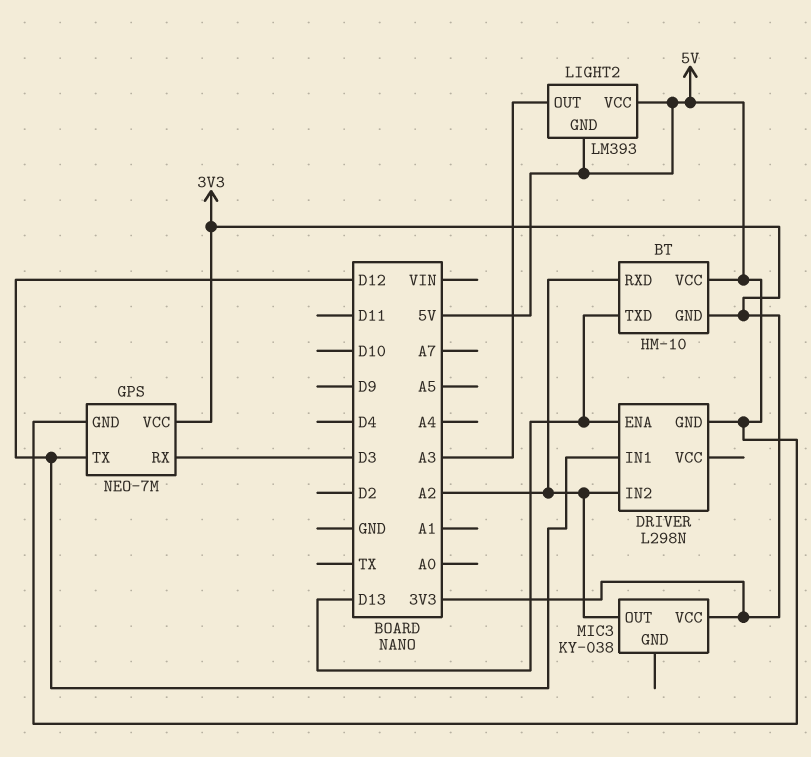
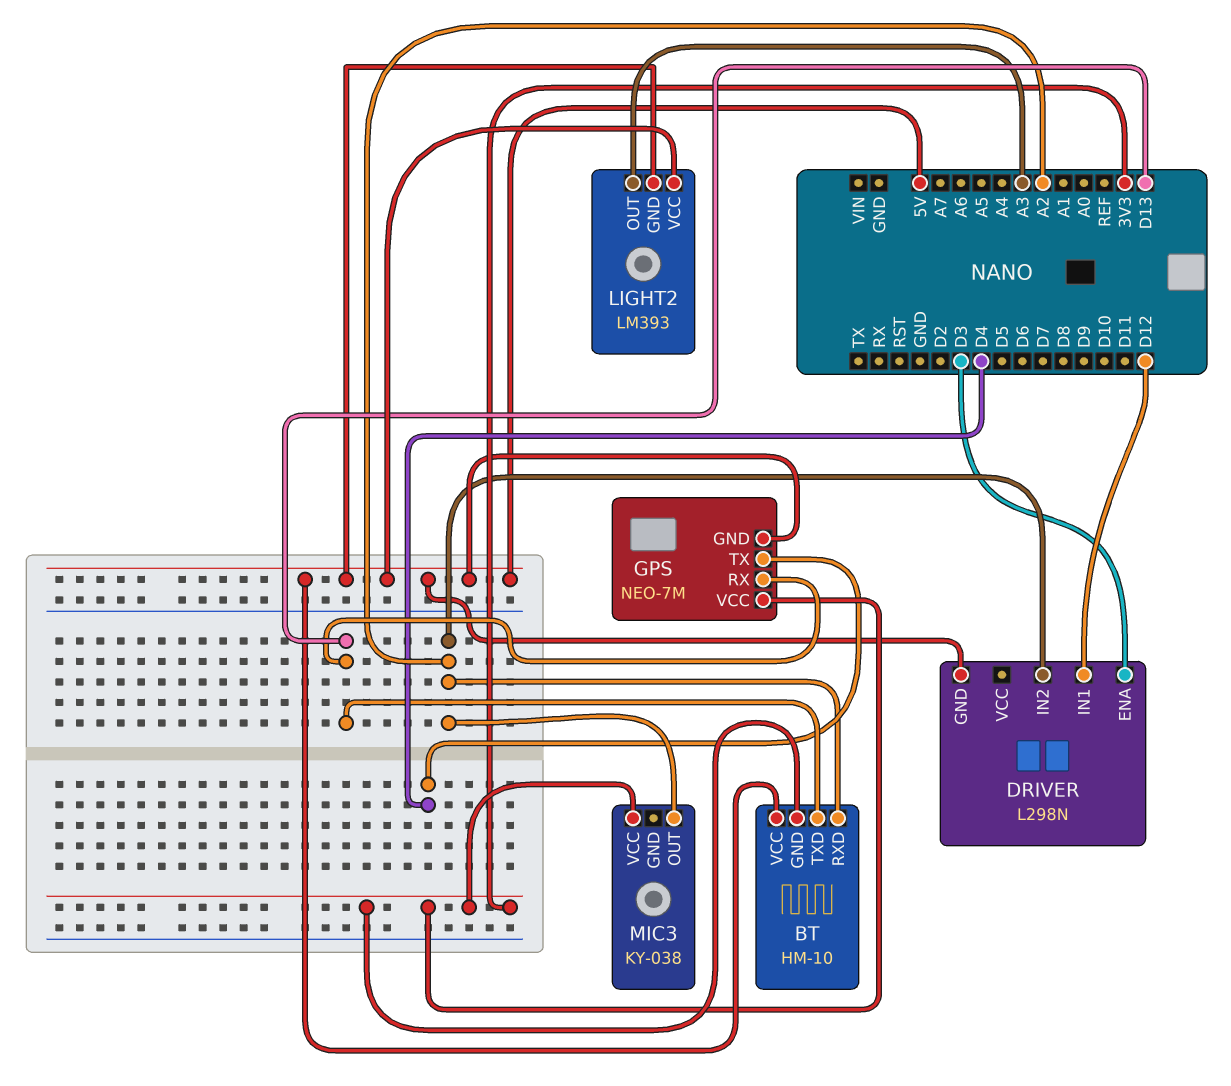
DRIVER pin ENA: D13 -> D3
GPS pin RX: D3 -> D13
GPS pin TX: D12 -> D4

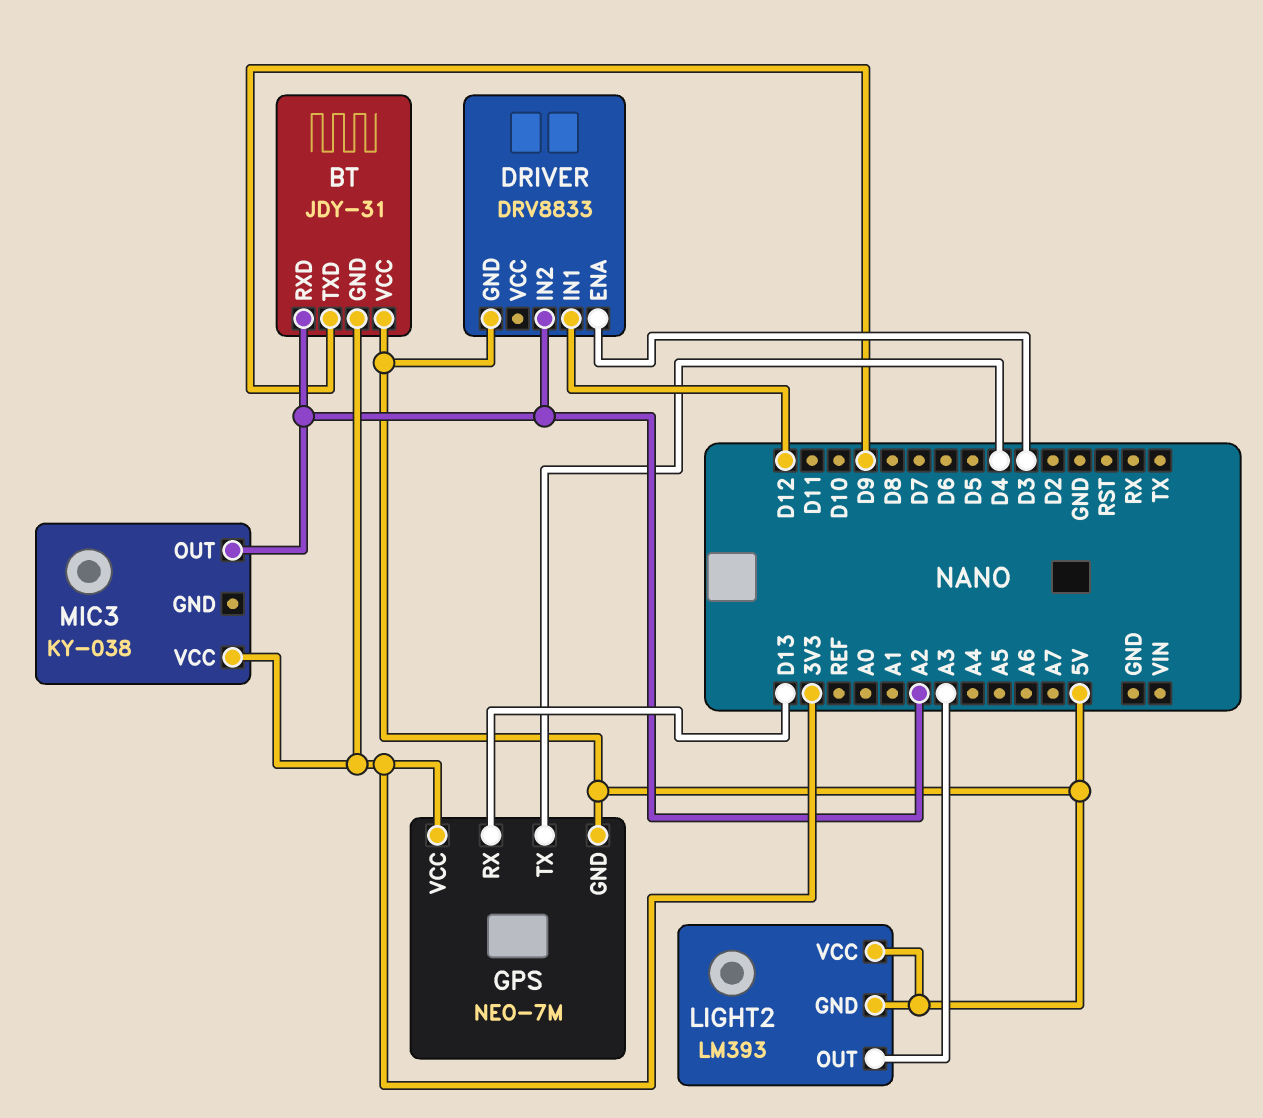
BT: HM-10 -> JDY-31
BT pin TXD: D13 -> D9
DRIVER: L298N -> DRV8833

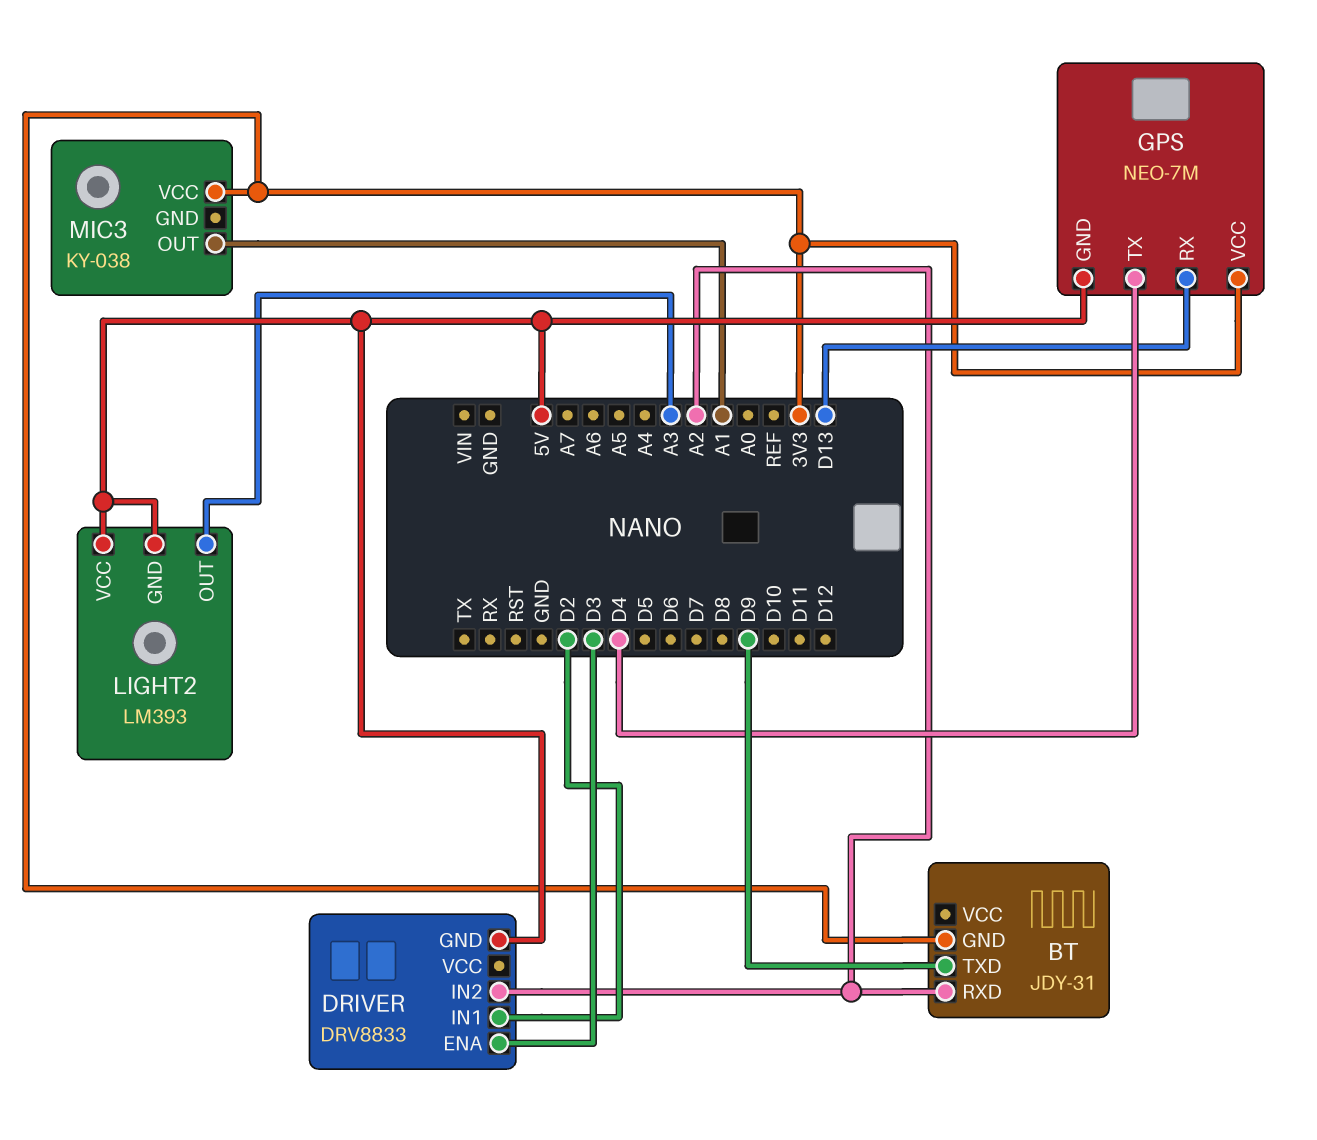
BT pin VCC: 5V -> none
DRIVER pin IN1: D12 -> D2
MIC3 pin OUT: A2 -> A1

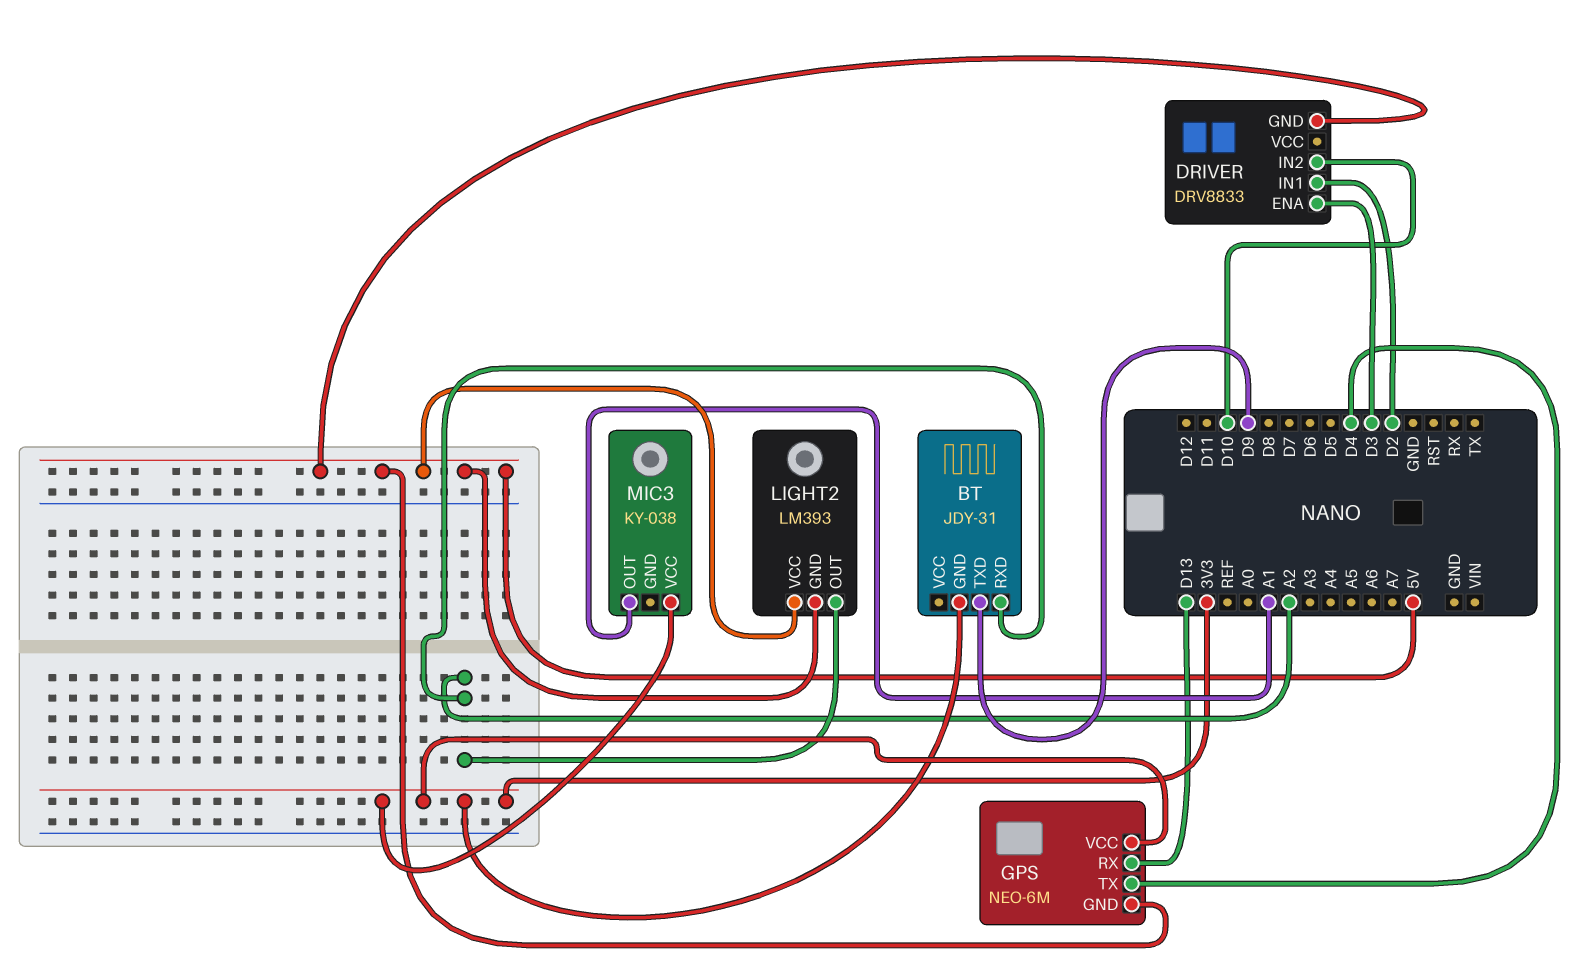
DRIVER pin IN2: A2 -> D10
GPS: NEO-7M -> NEO-6M
LIGHT2 pin OUT: A3 -> A2

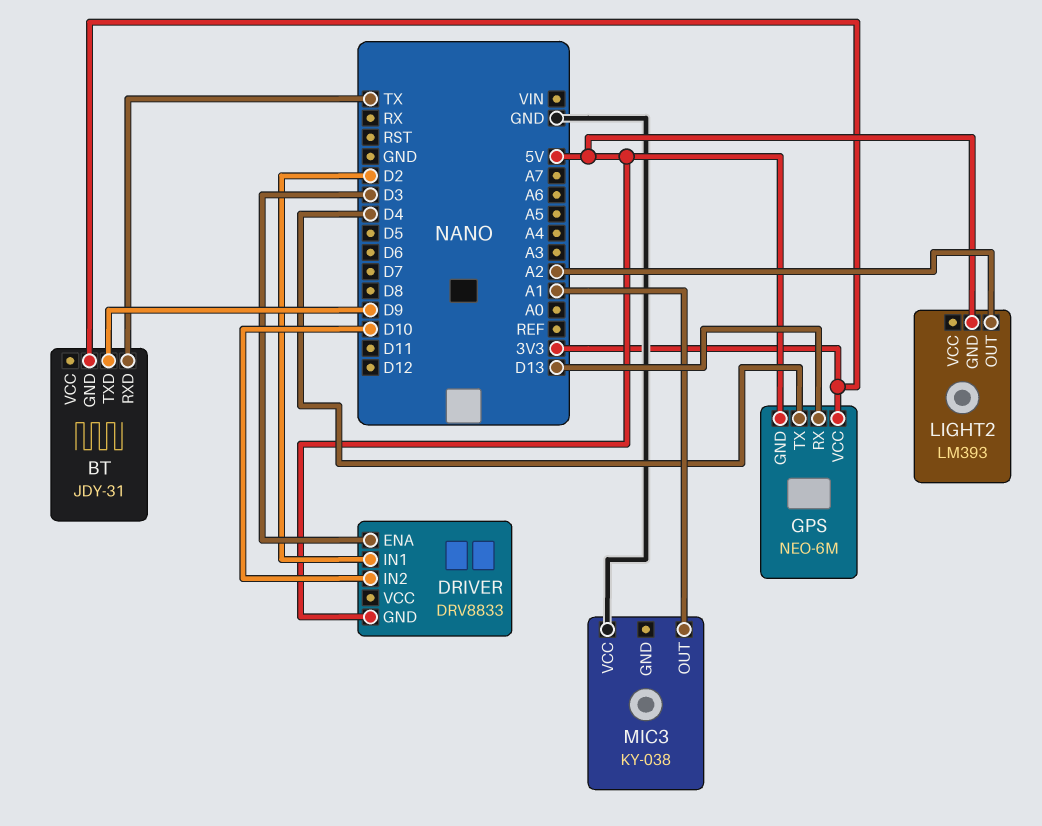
BT pin RXD: A2 -> TX
LIGHT2 pin VCC: 5V -> none
MIC3 pin VCC: 3V3 -> GND

